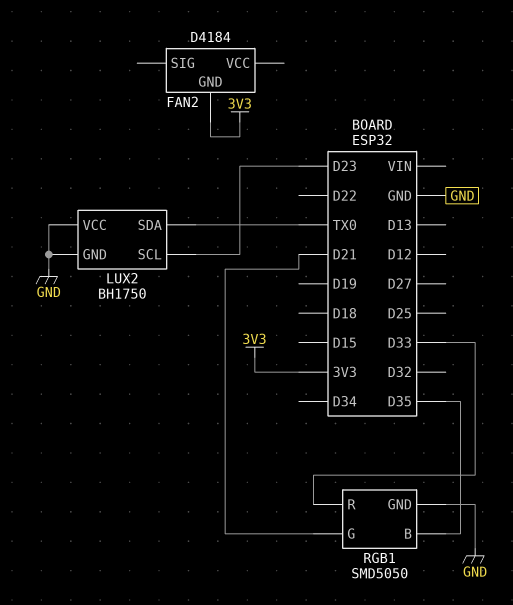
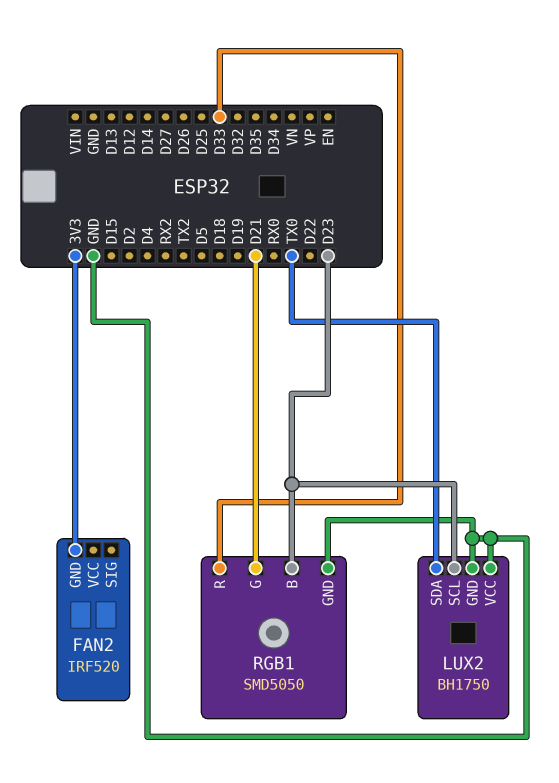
FAN2: D4184 -> IRF520
RGB1 pin B: D35 -> D23

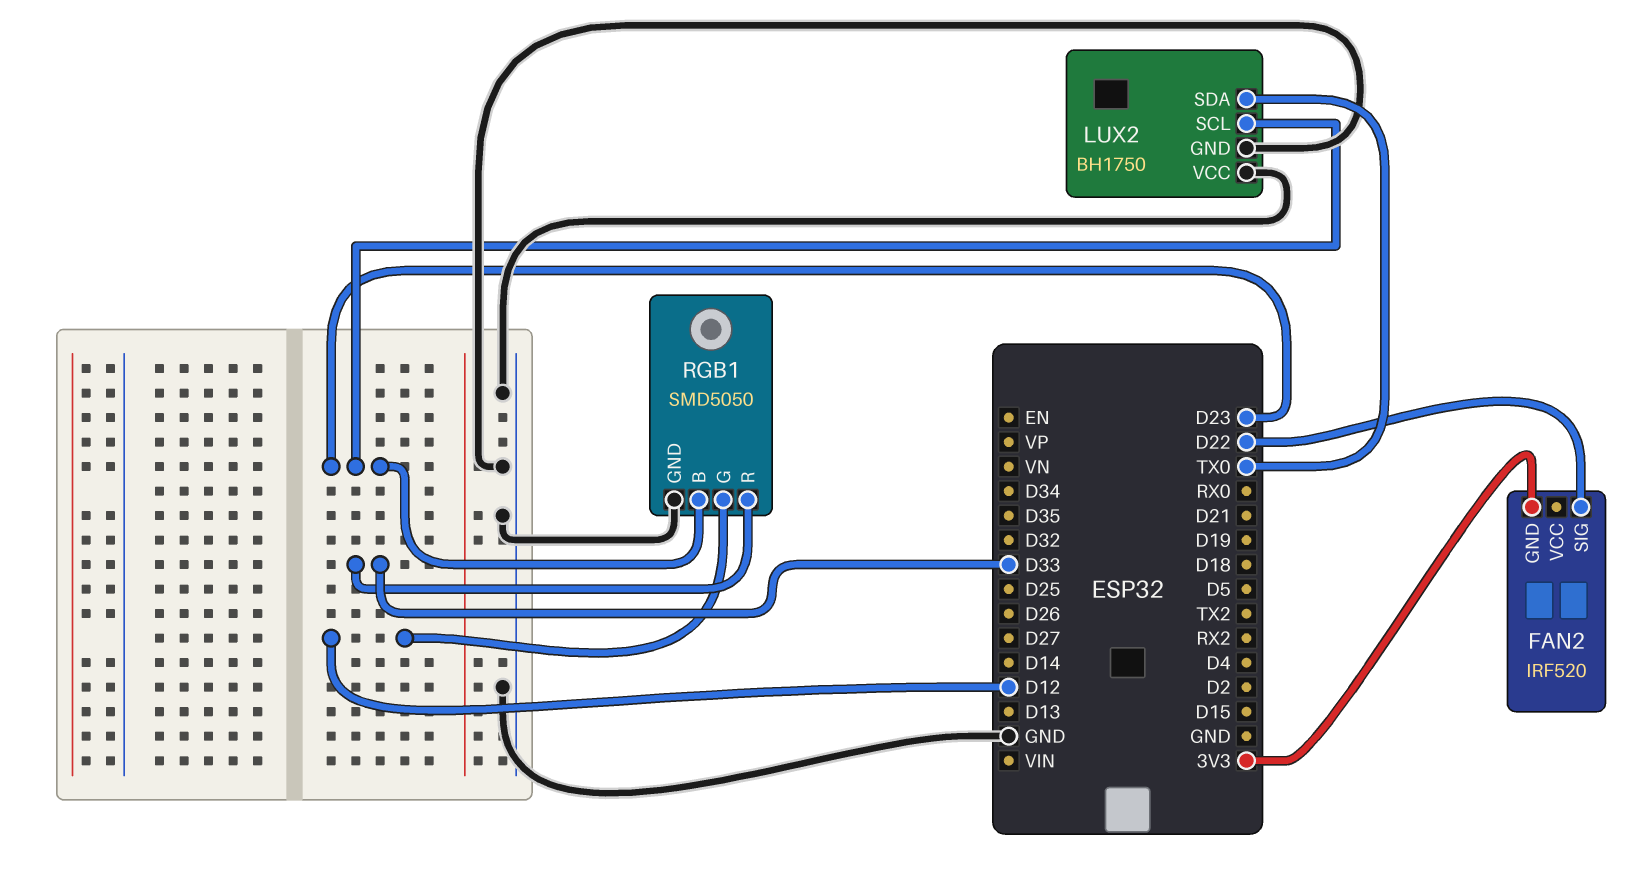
FAN2 pin SIG: none -> D22
RGB1 pin G: D21 -> D12

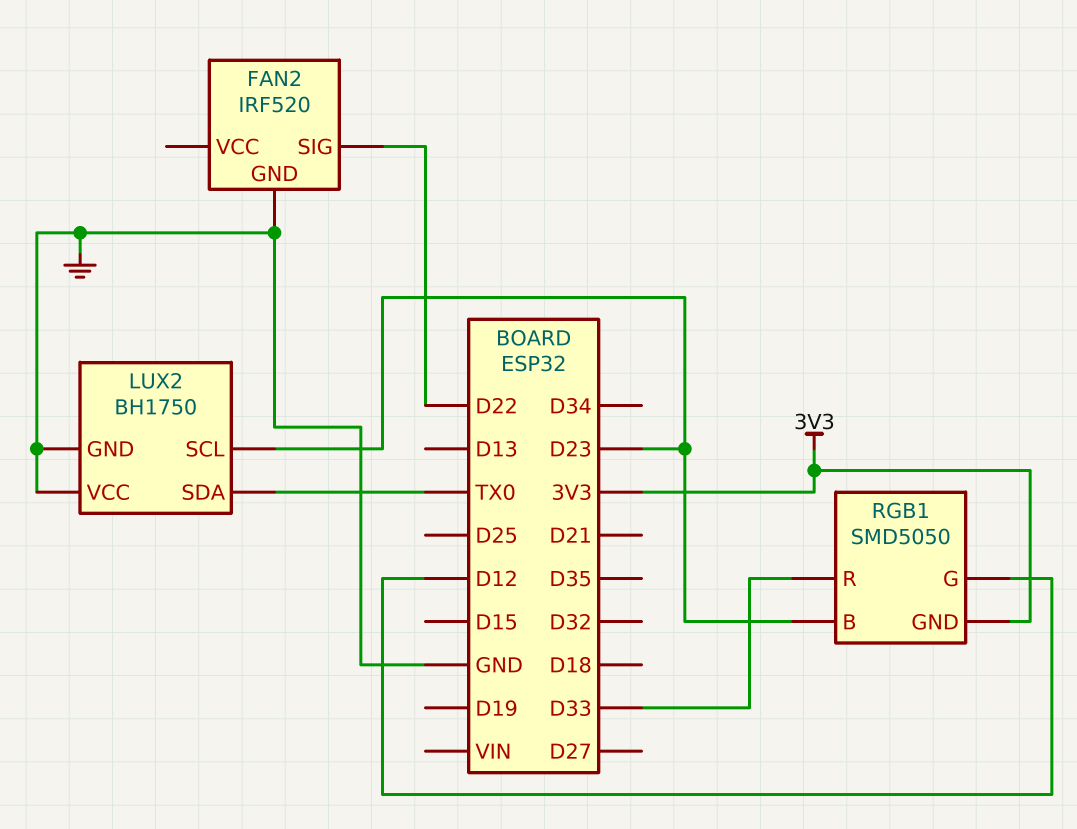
FAN2 pin GND: 3V3 -> GND
RGB1 pin GND: GND -> 3V3

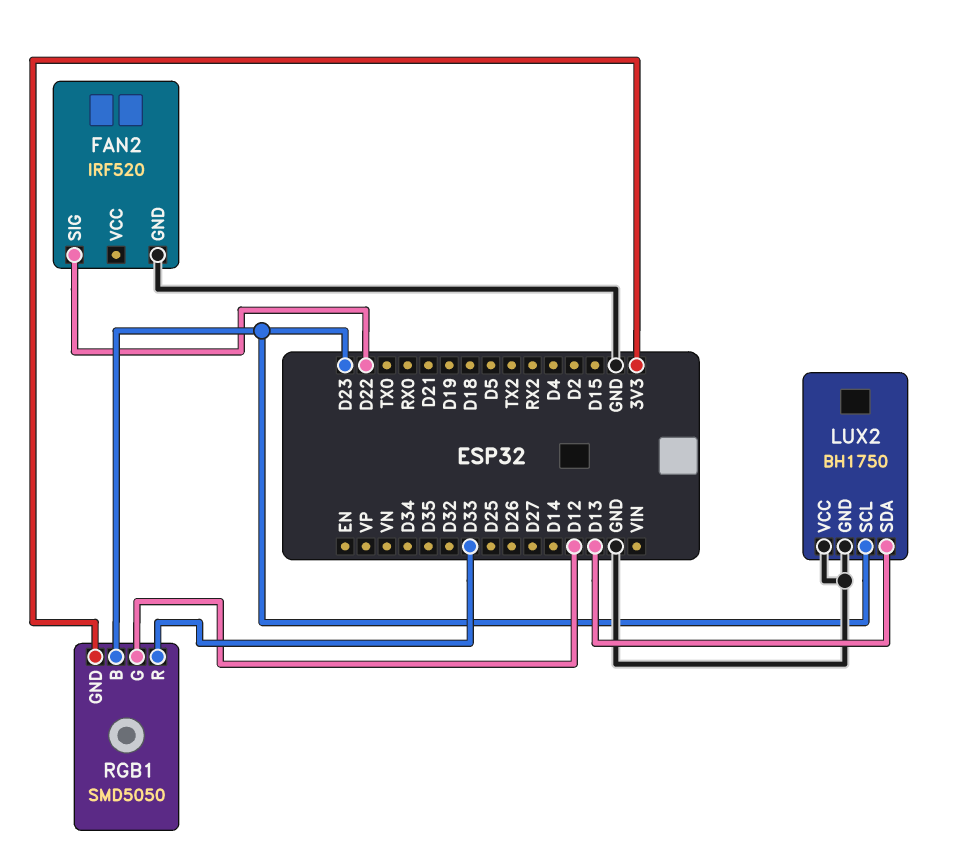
LUX2 pin SDA: TX0 -> D13

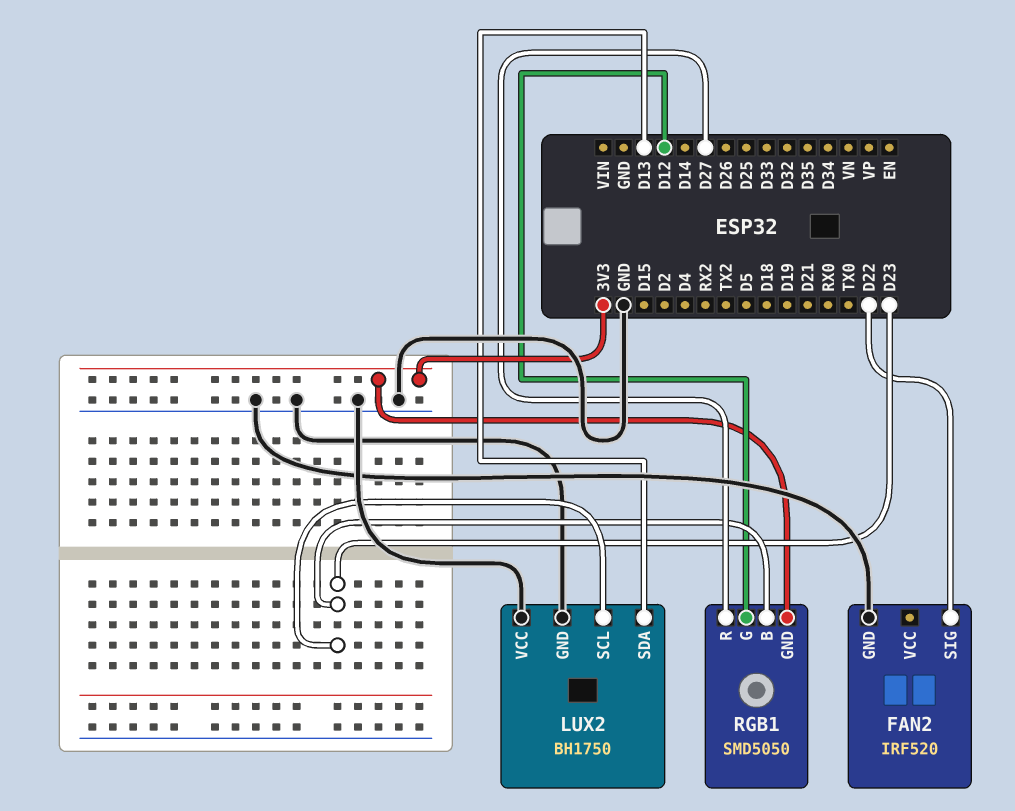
RGB1 pin R: D33 -> D27

